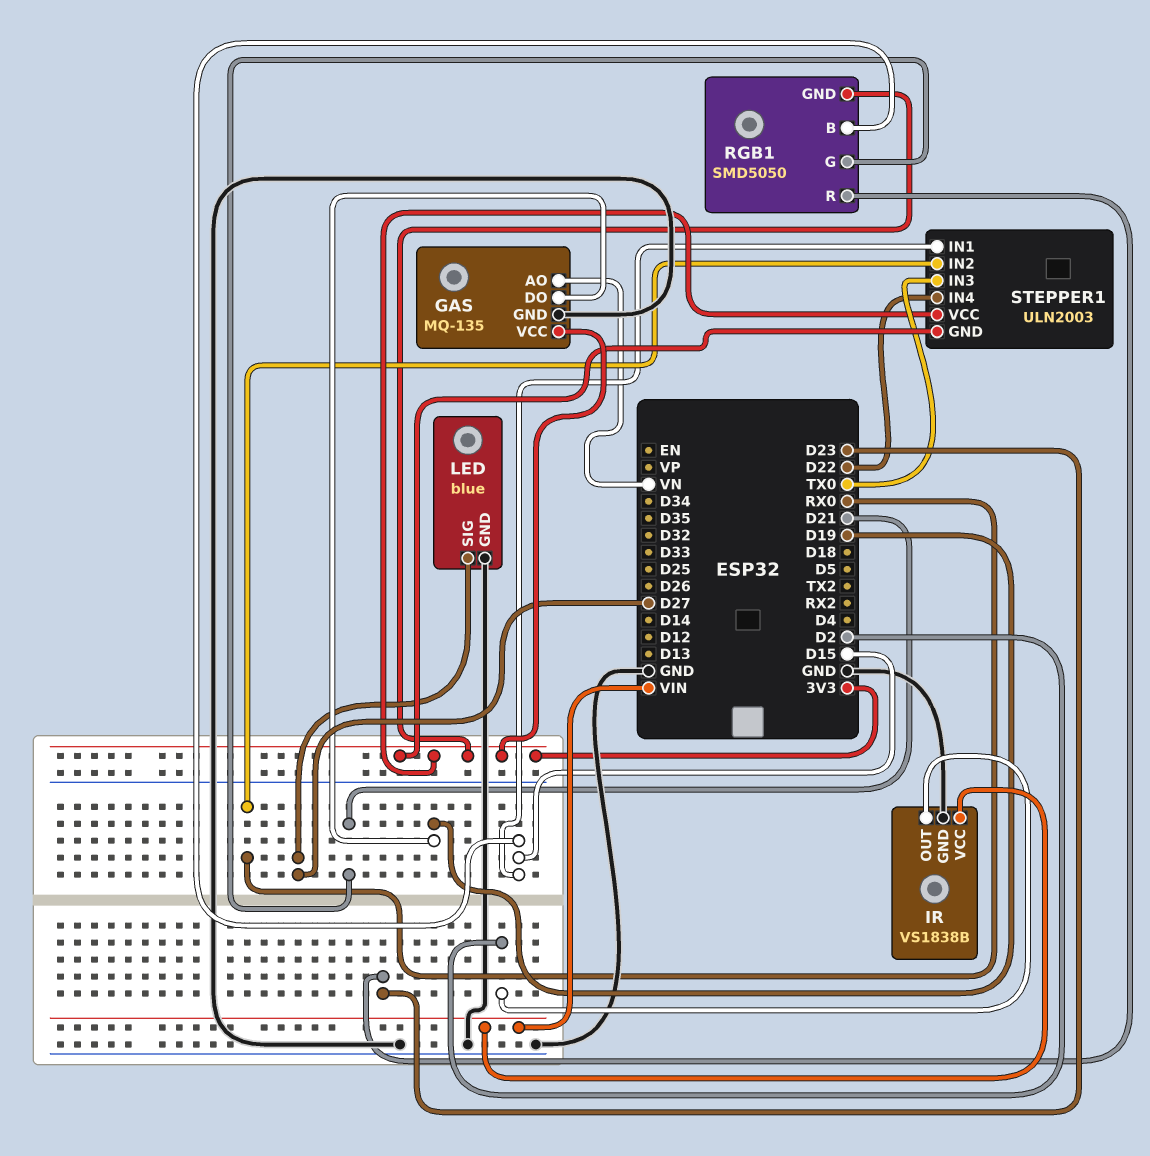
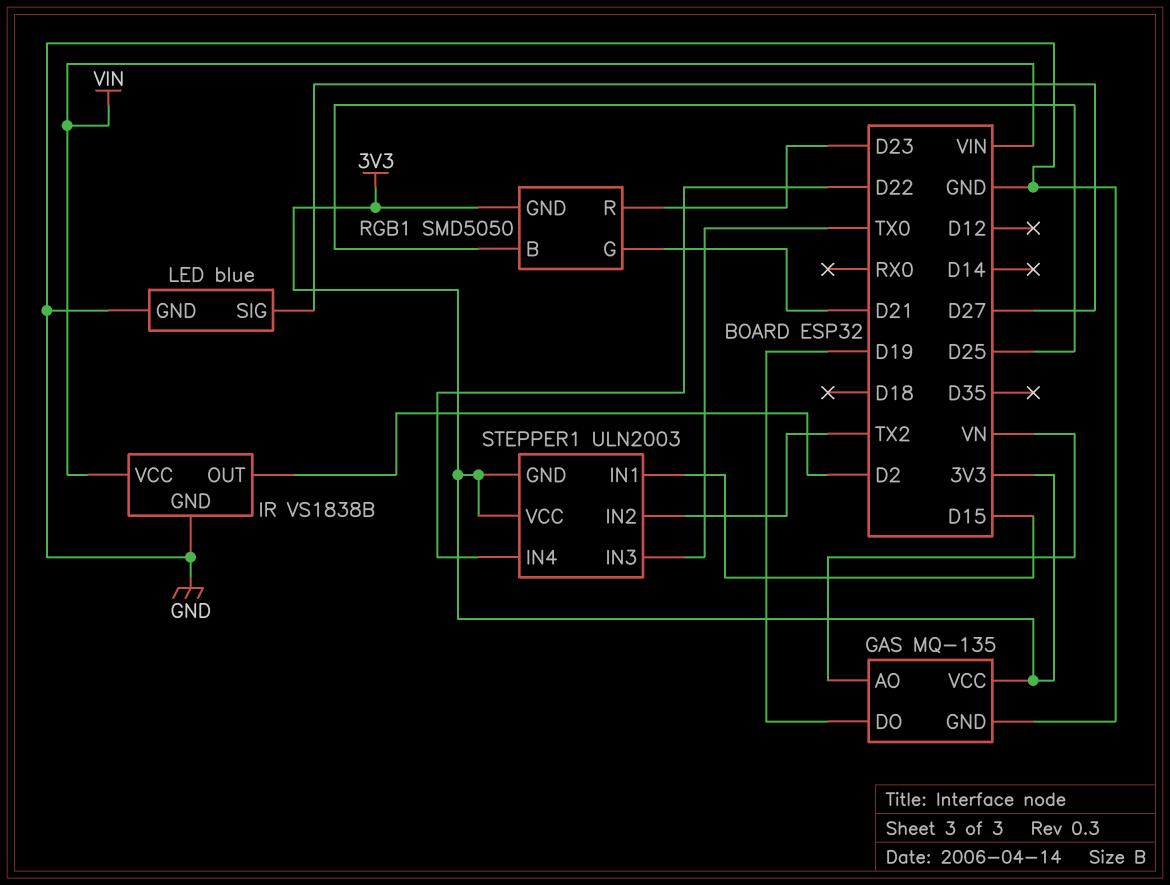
RGB1 pin B: D15 -> D25
STEPPER1 pin IN2: RX0 -> TX2

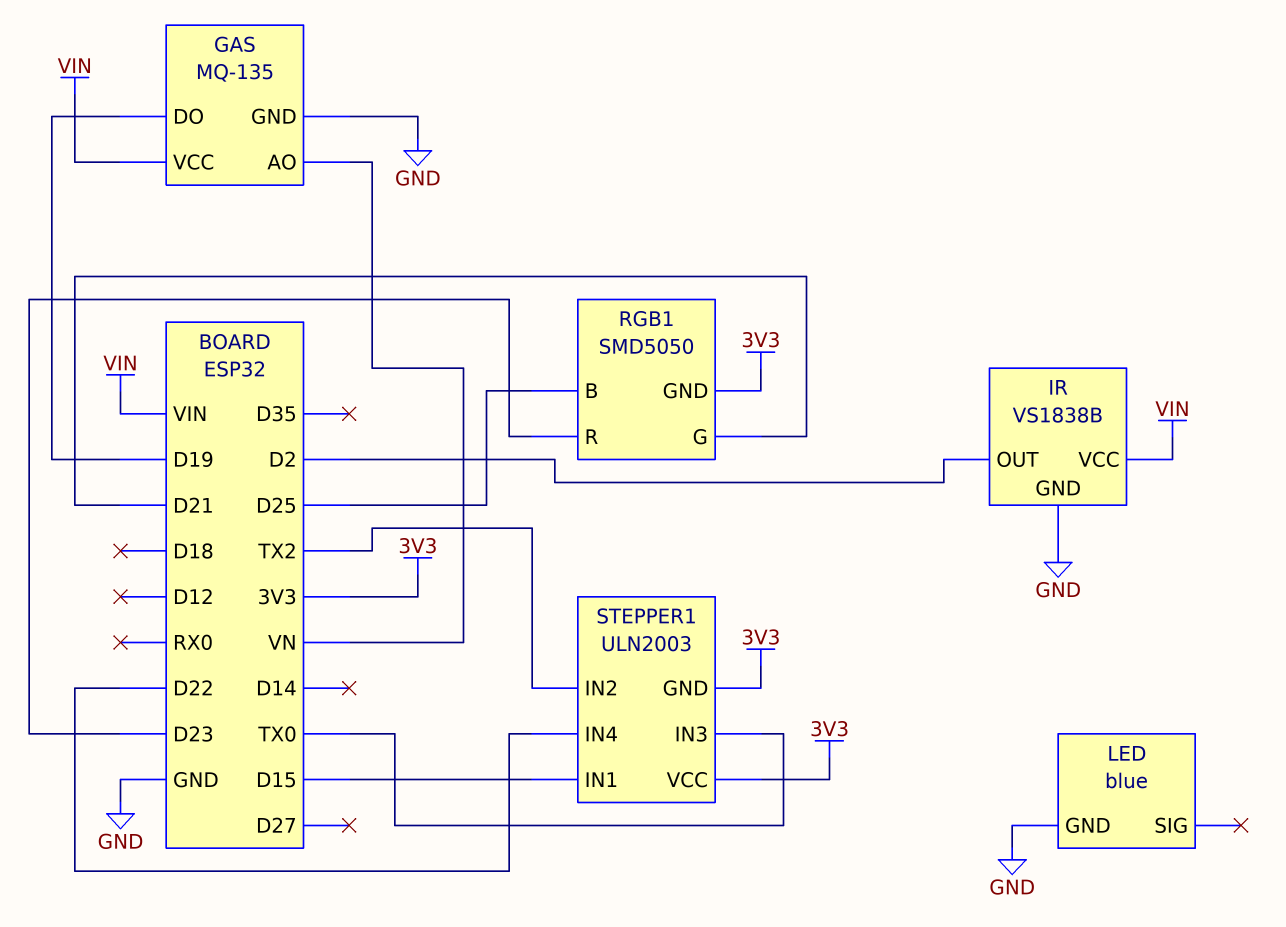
GAS pin VCC: 3V3 -> VIN
LED pin SIG: D27 -> none

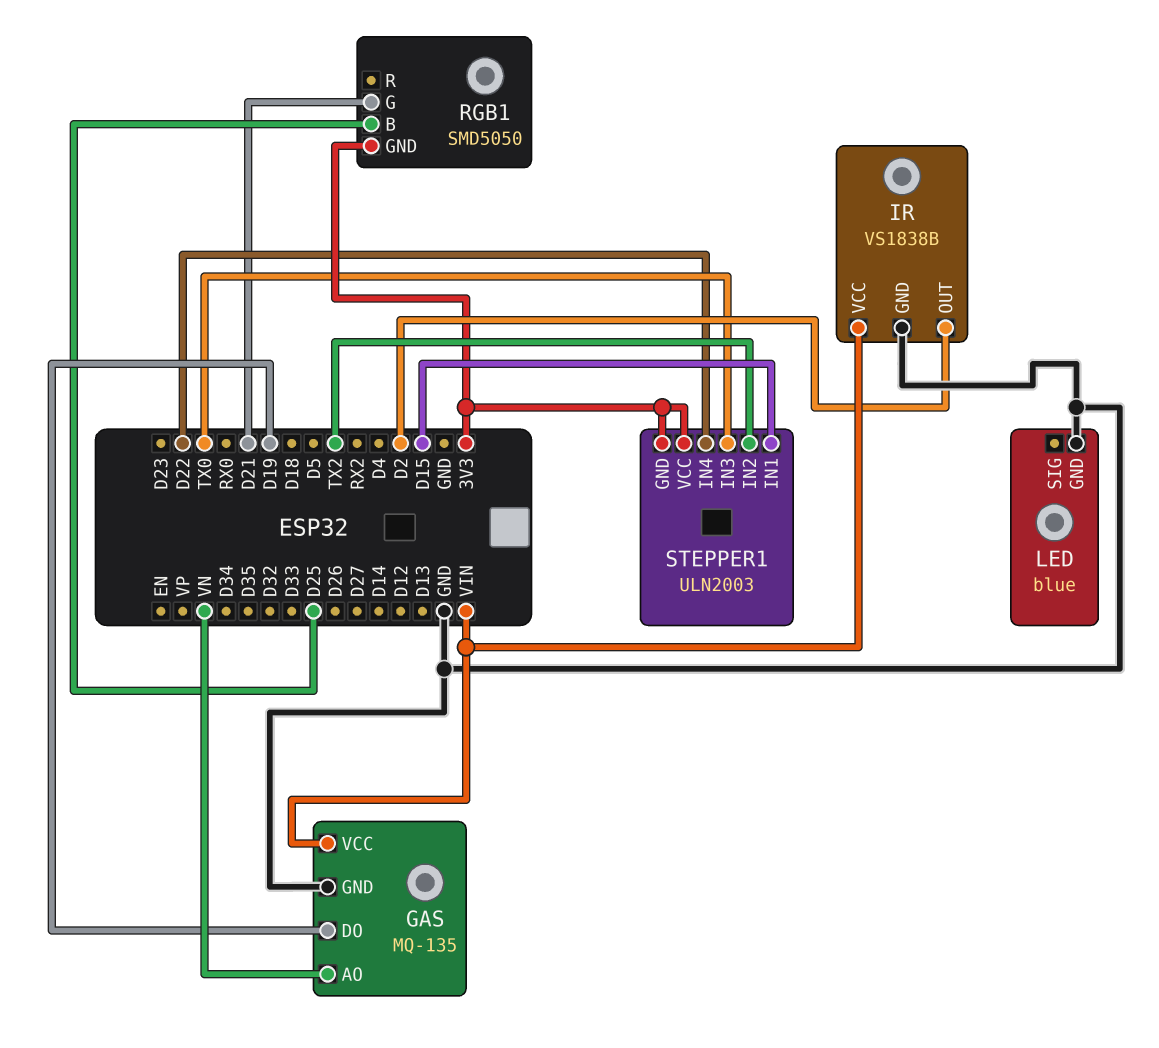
RGB1 pin R: D23 -> none

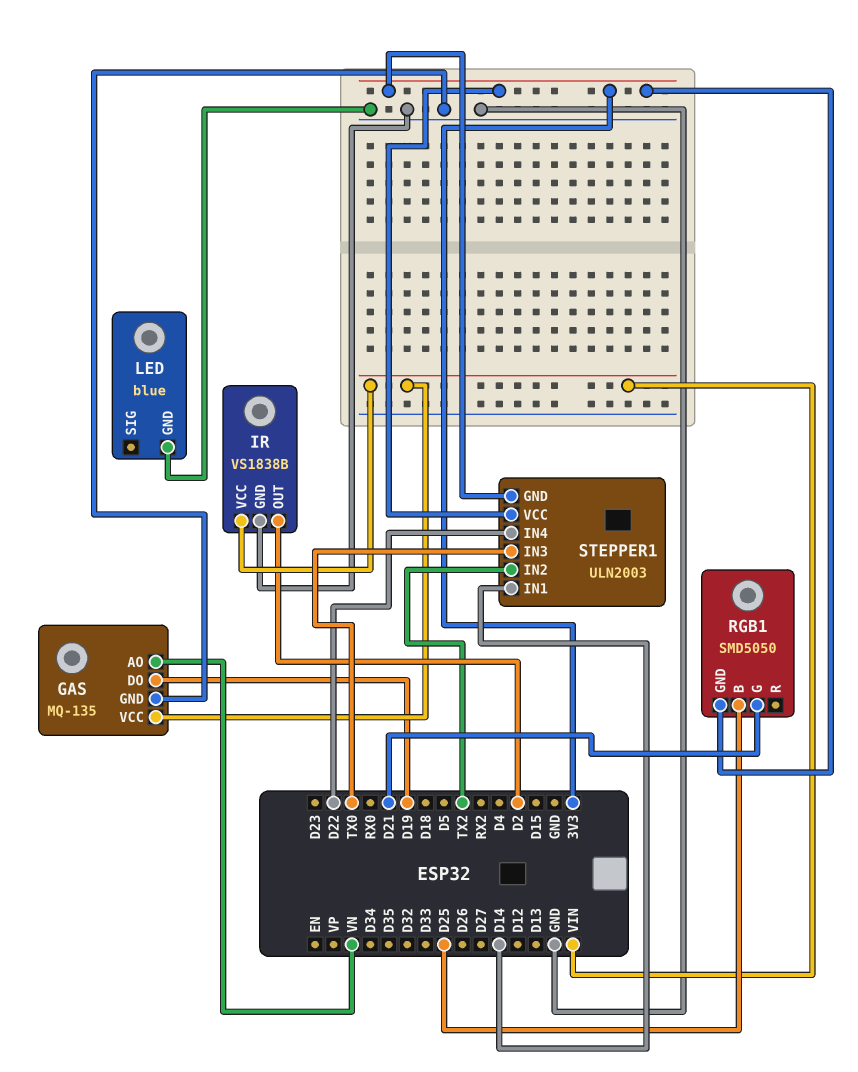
STEPPER1 pin IN1: D15 -> D14

